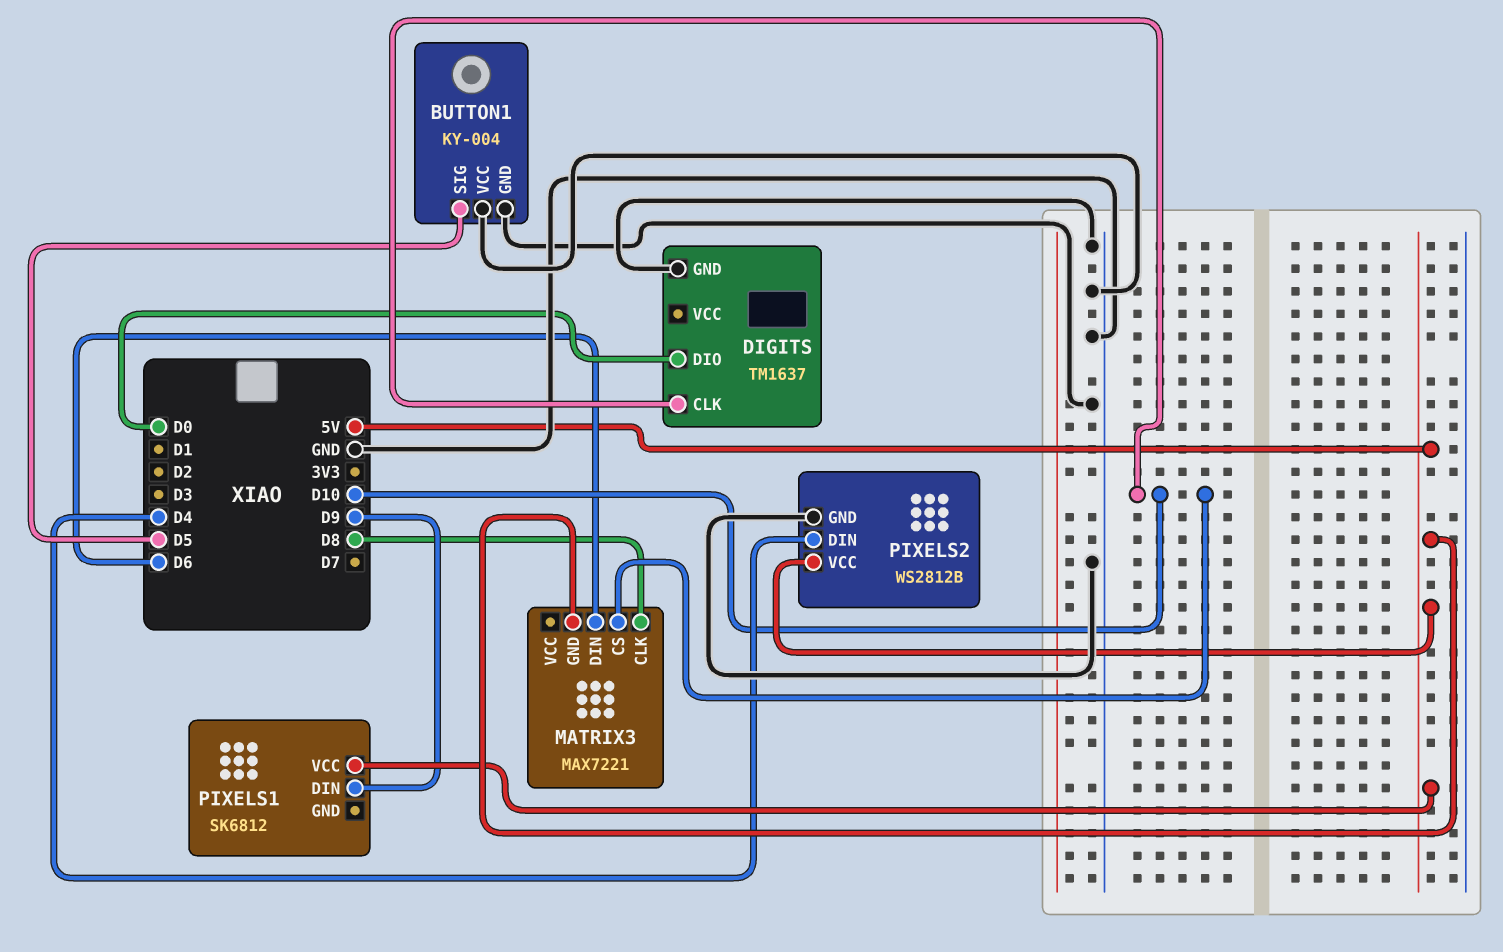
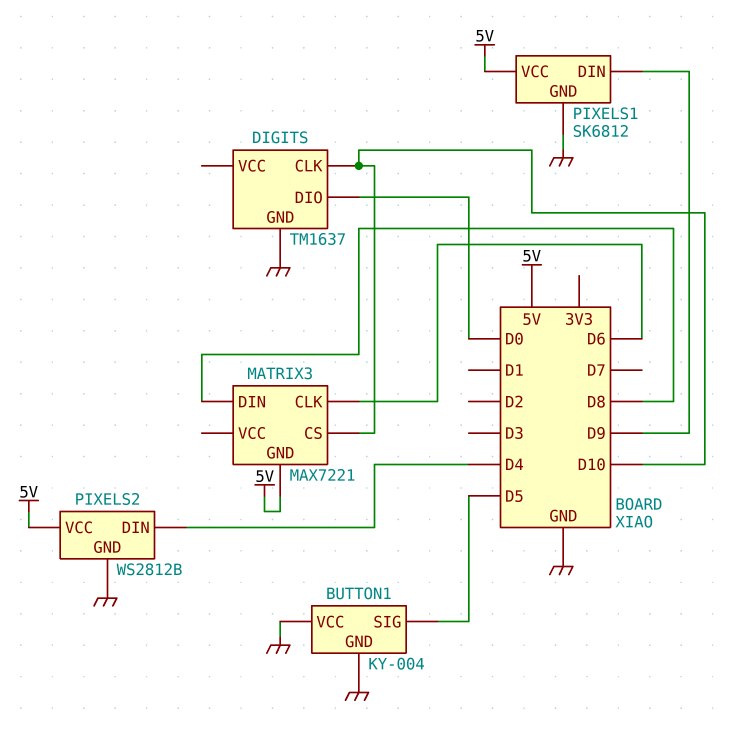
MATRIX3 pin CLK: D8 -> D6
MATRIX3 pin DIN: D6 -> D8
PIXELS1 pin GND: none -> GND

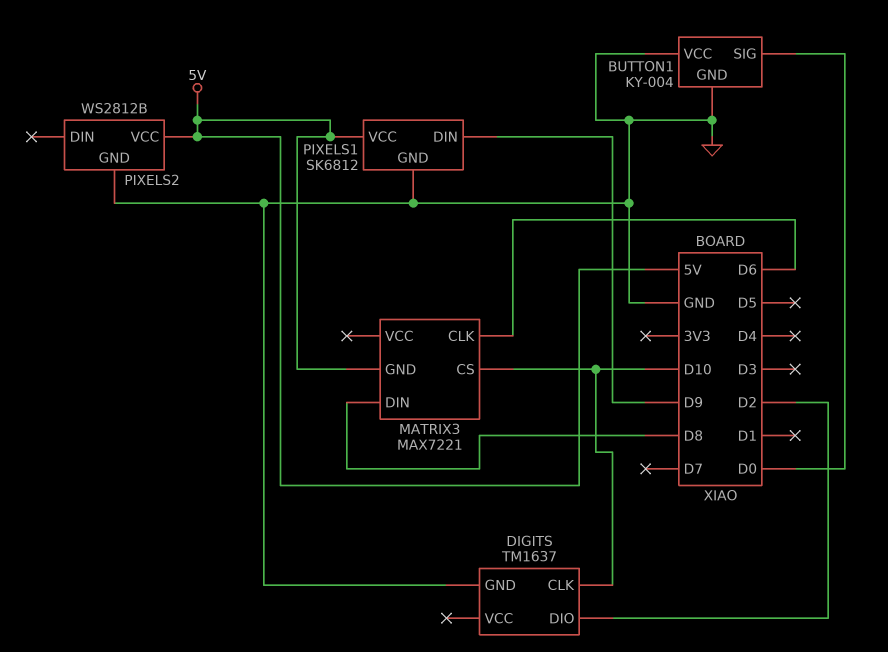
BUTTON1 pin SIG: D5 -> D0
DIGITS pin DIO: D0 -> D2
PIXELS2 pin DIN: D4 -> none

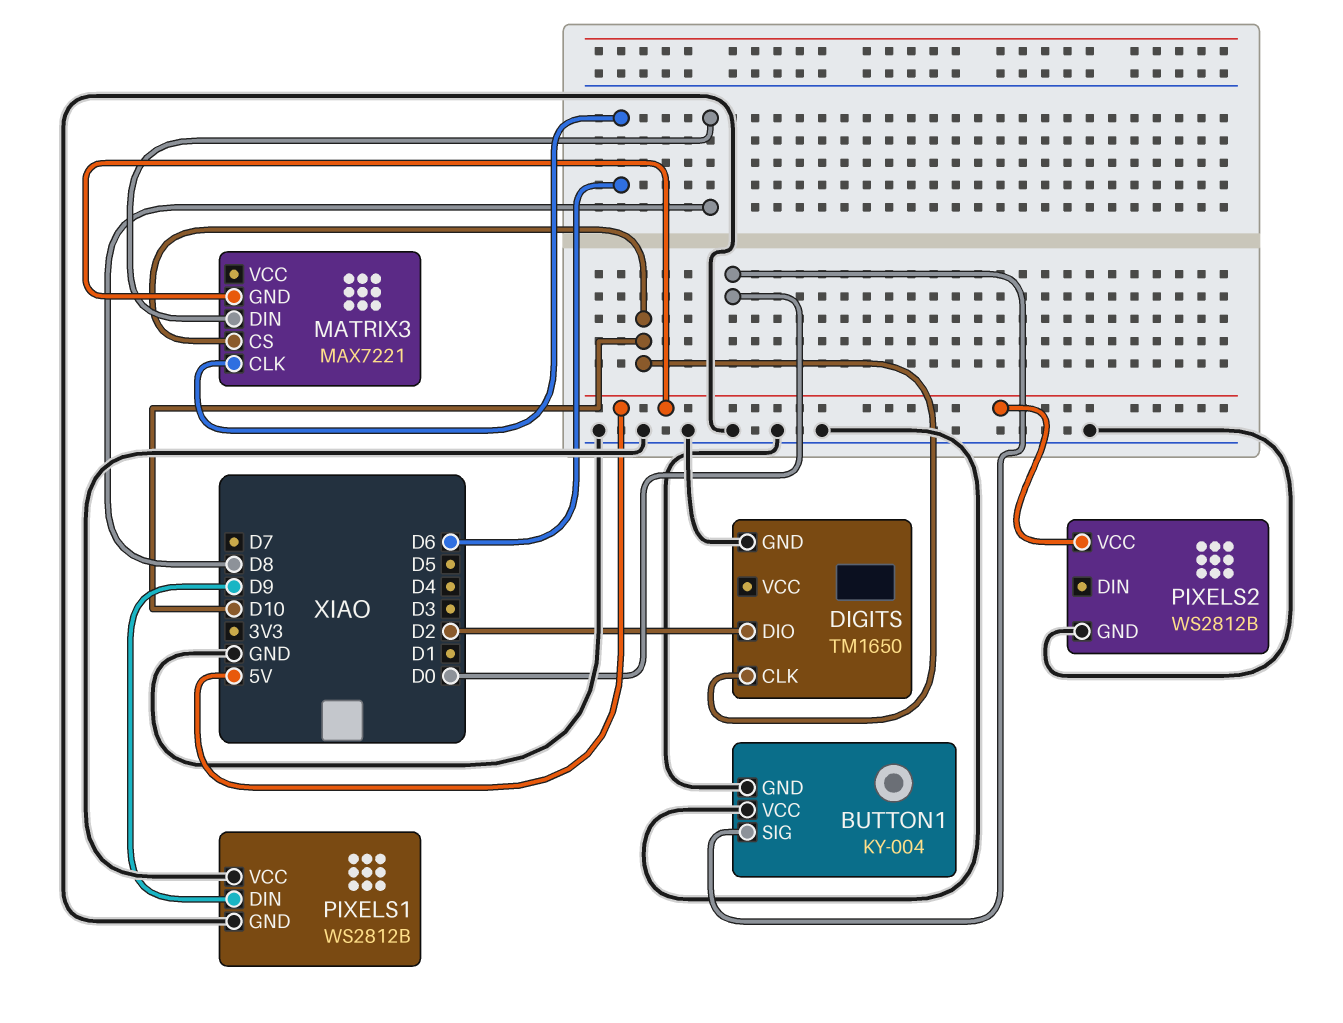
DIGITS: TM1637 -> TM1650
PIXELS1: SK6812 -> WS2812B
PIXELS1 pin VCC: 5V -> GND

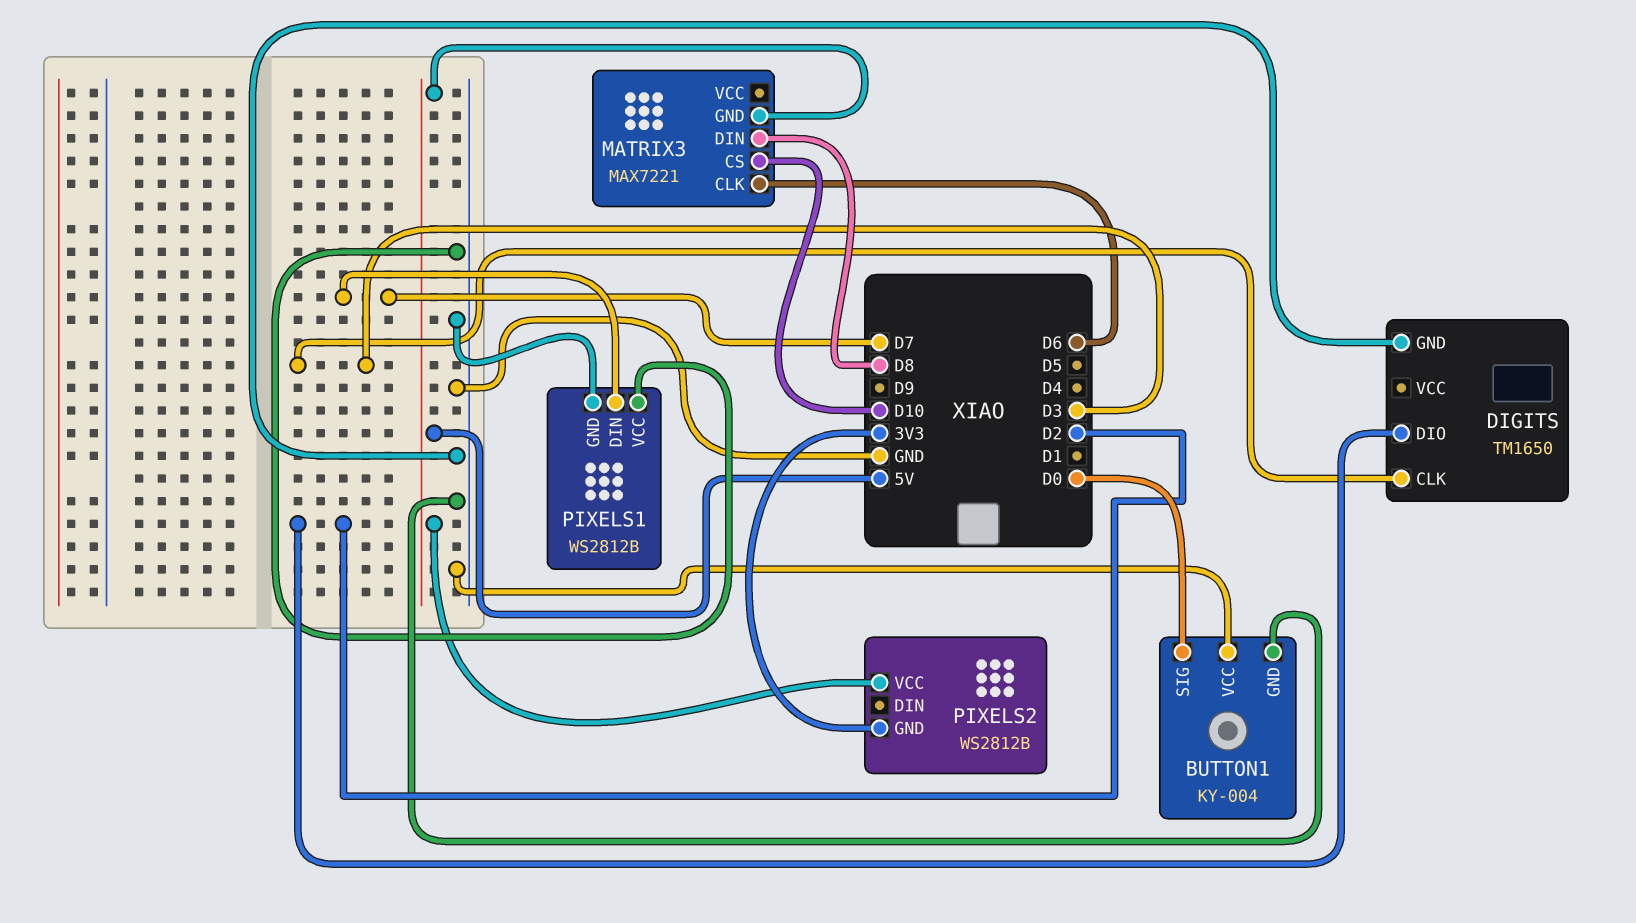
DIGITS pin CLK: D10 -> D3
PIXELS1 pin DIN: D9 -> D7
PIXELS2 pin GND: GND -> 3V3

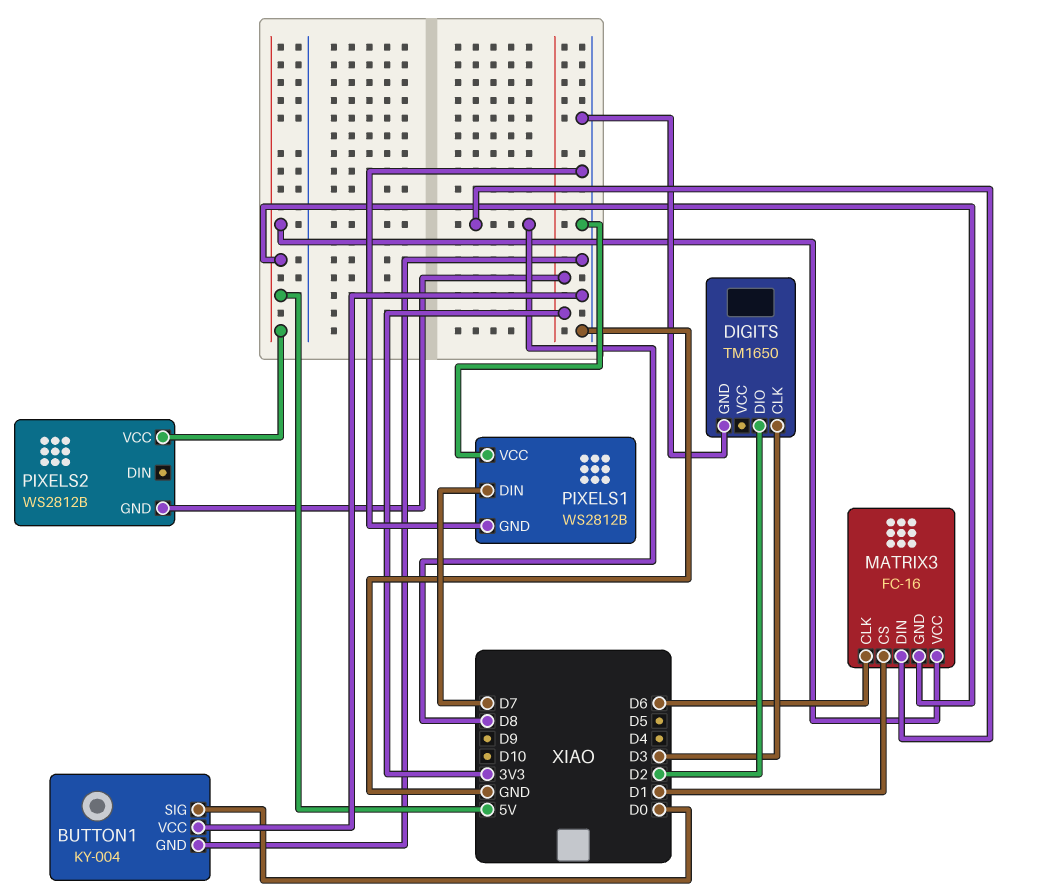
MATRIX3: MAX7221 -> FC-16
MATRIX3 pin CS: D10 -> D1
MATRIX3 pin VCC: none -> 5V

